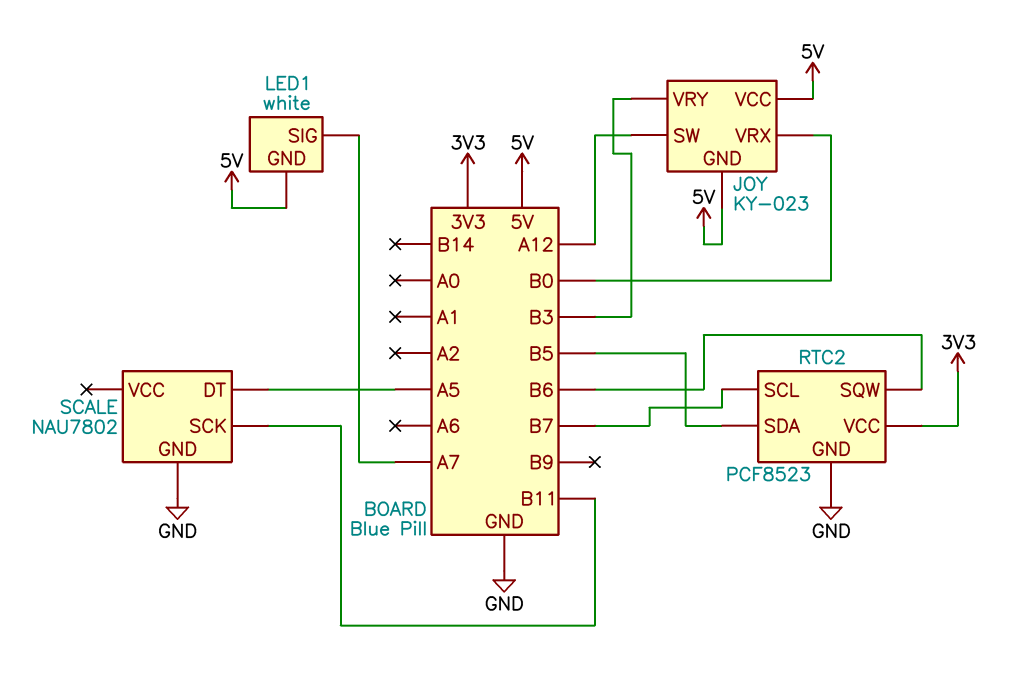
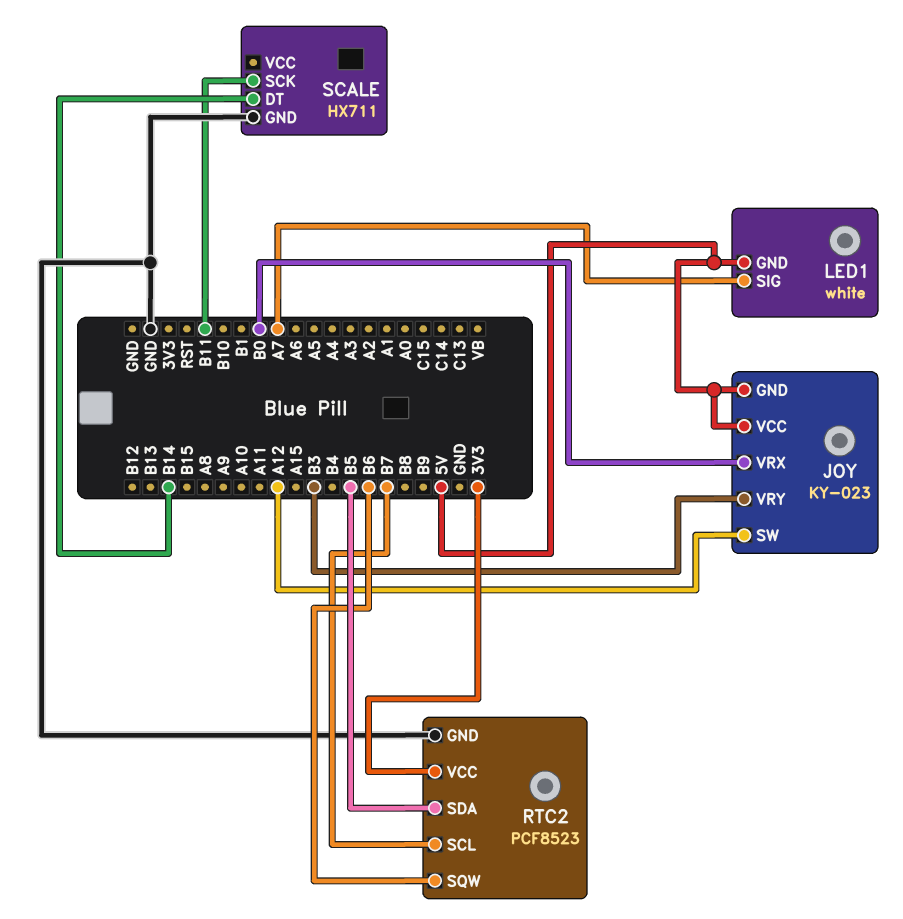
SCALE: NAU7802 -> HX711
SCALE pin DT: A5 -> B14

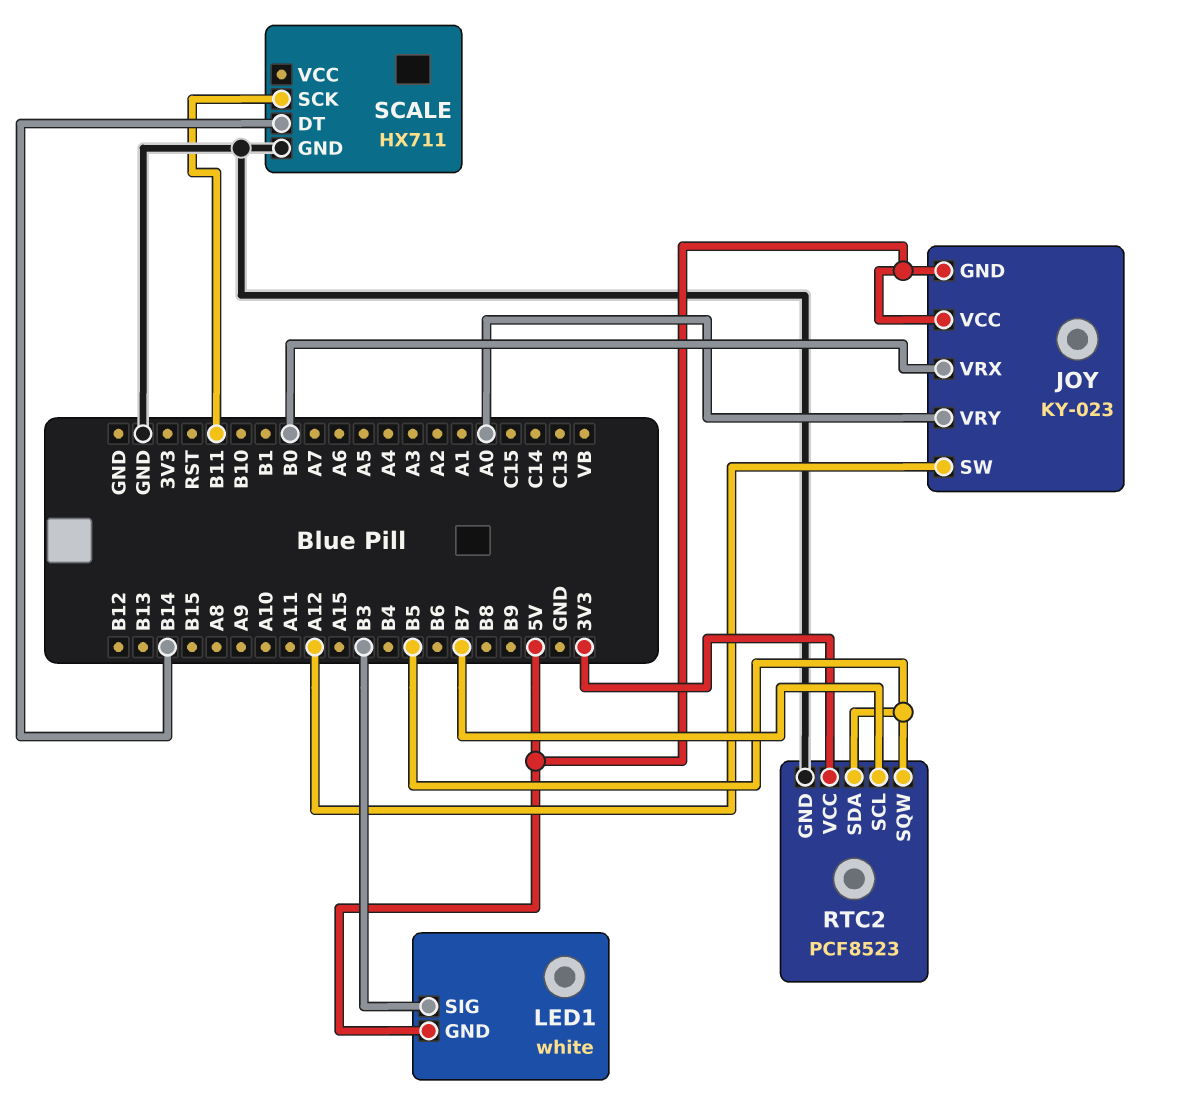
JOY pin VRY: B3 -> A0
LED1 pin SIG: A7 -> B3
RTC2 pin SQW: B6 -> B5

